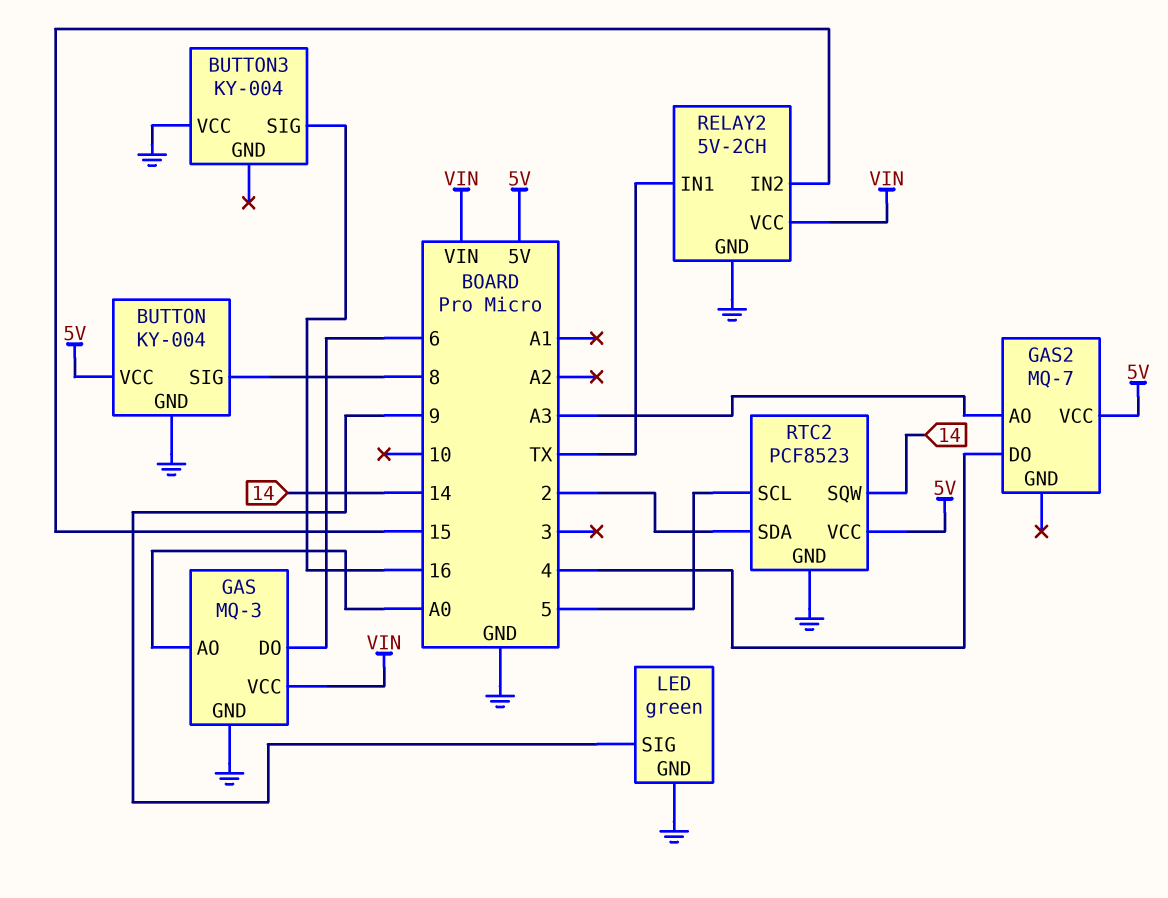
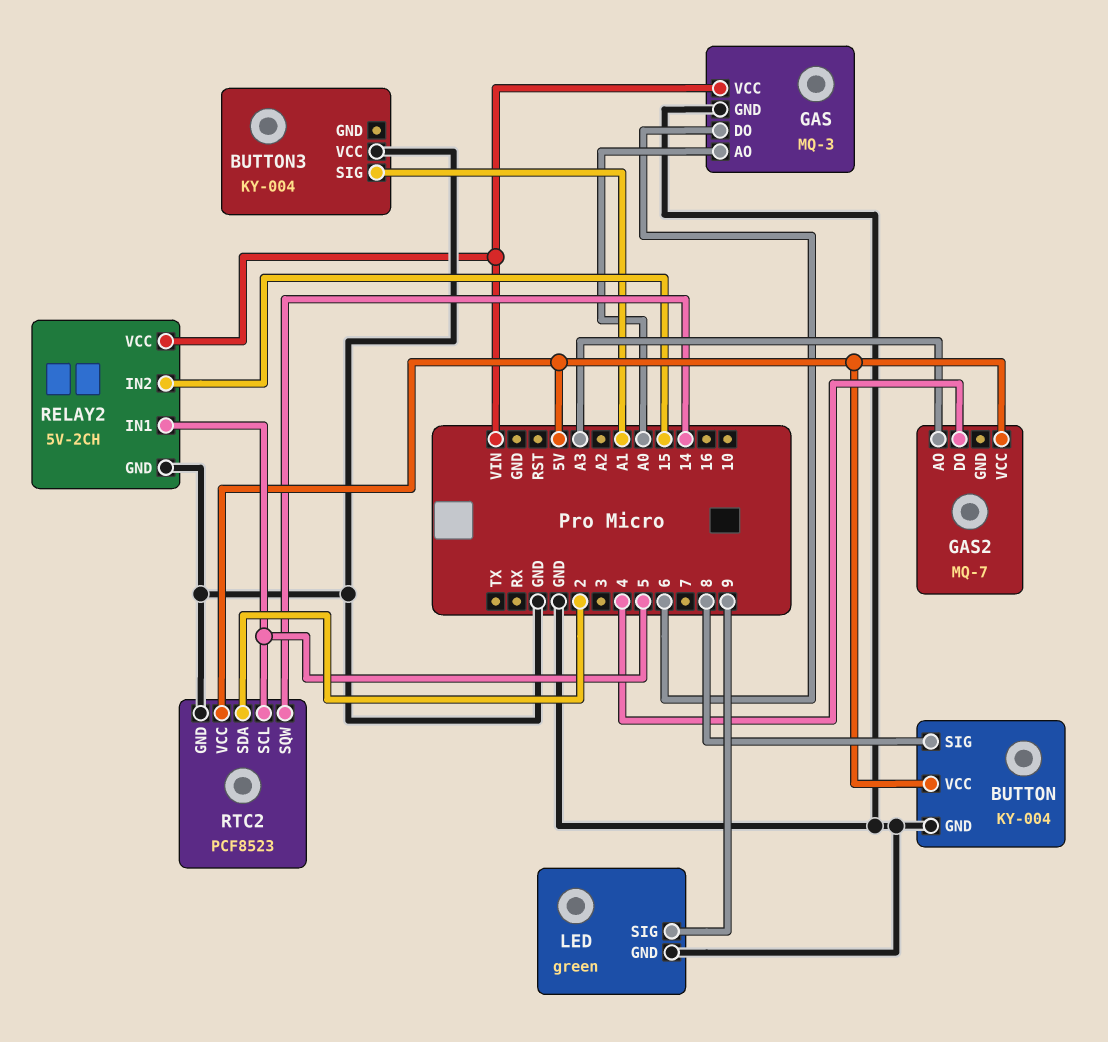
BUTTON3 pin SIG: 16 -> A1
RELAY2 pin IN1: TX -> 5

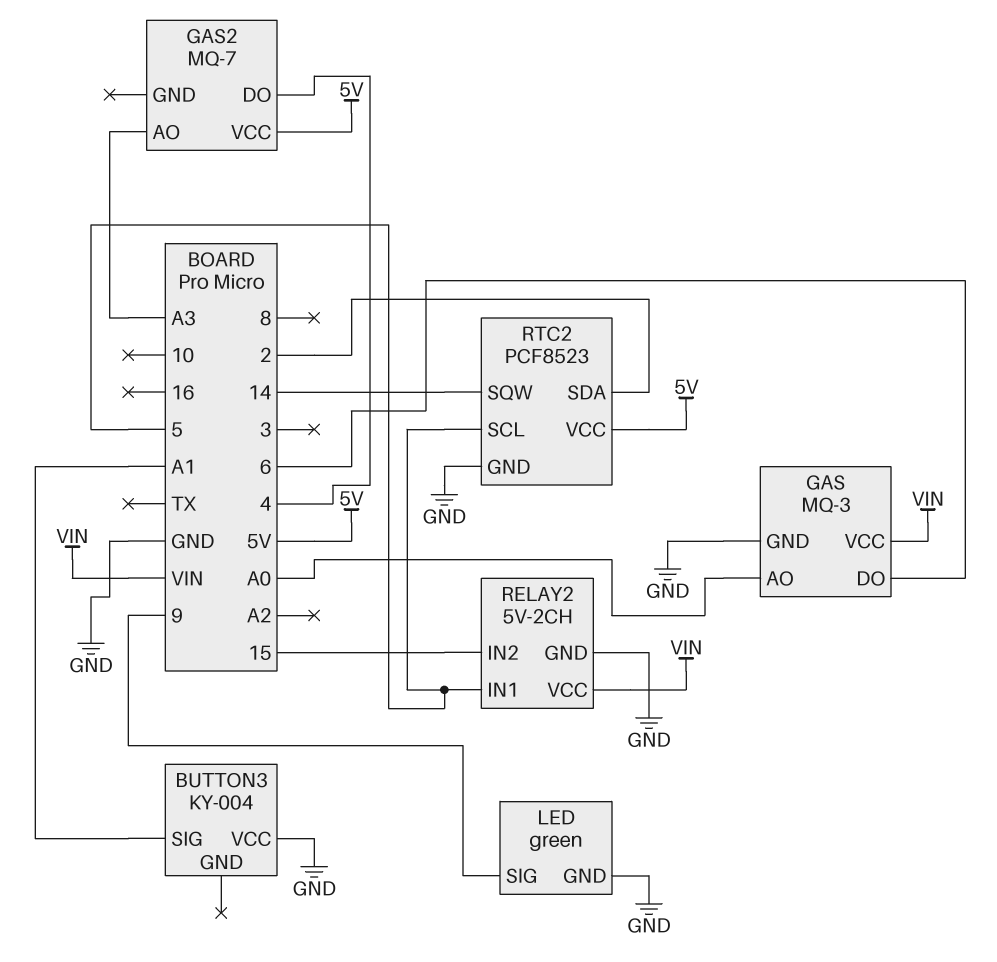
BUTTON: KY-004 -> none
BUTTON pin GND: GND -> none
BUTTON pin SIG: 8 -> none
BUTTON pin VCC: 5V -> none

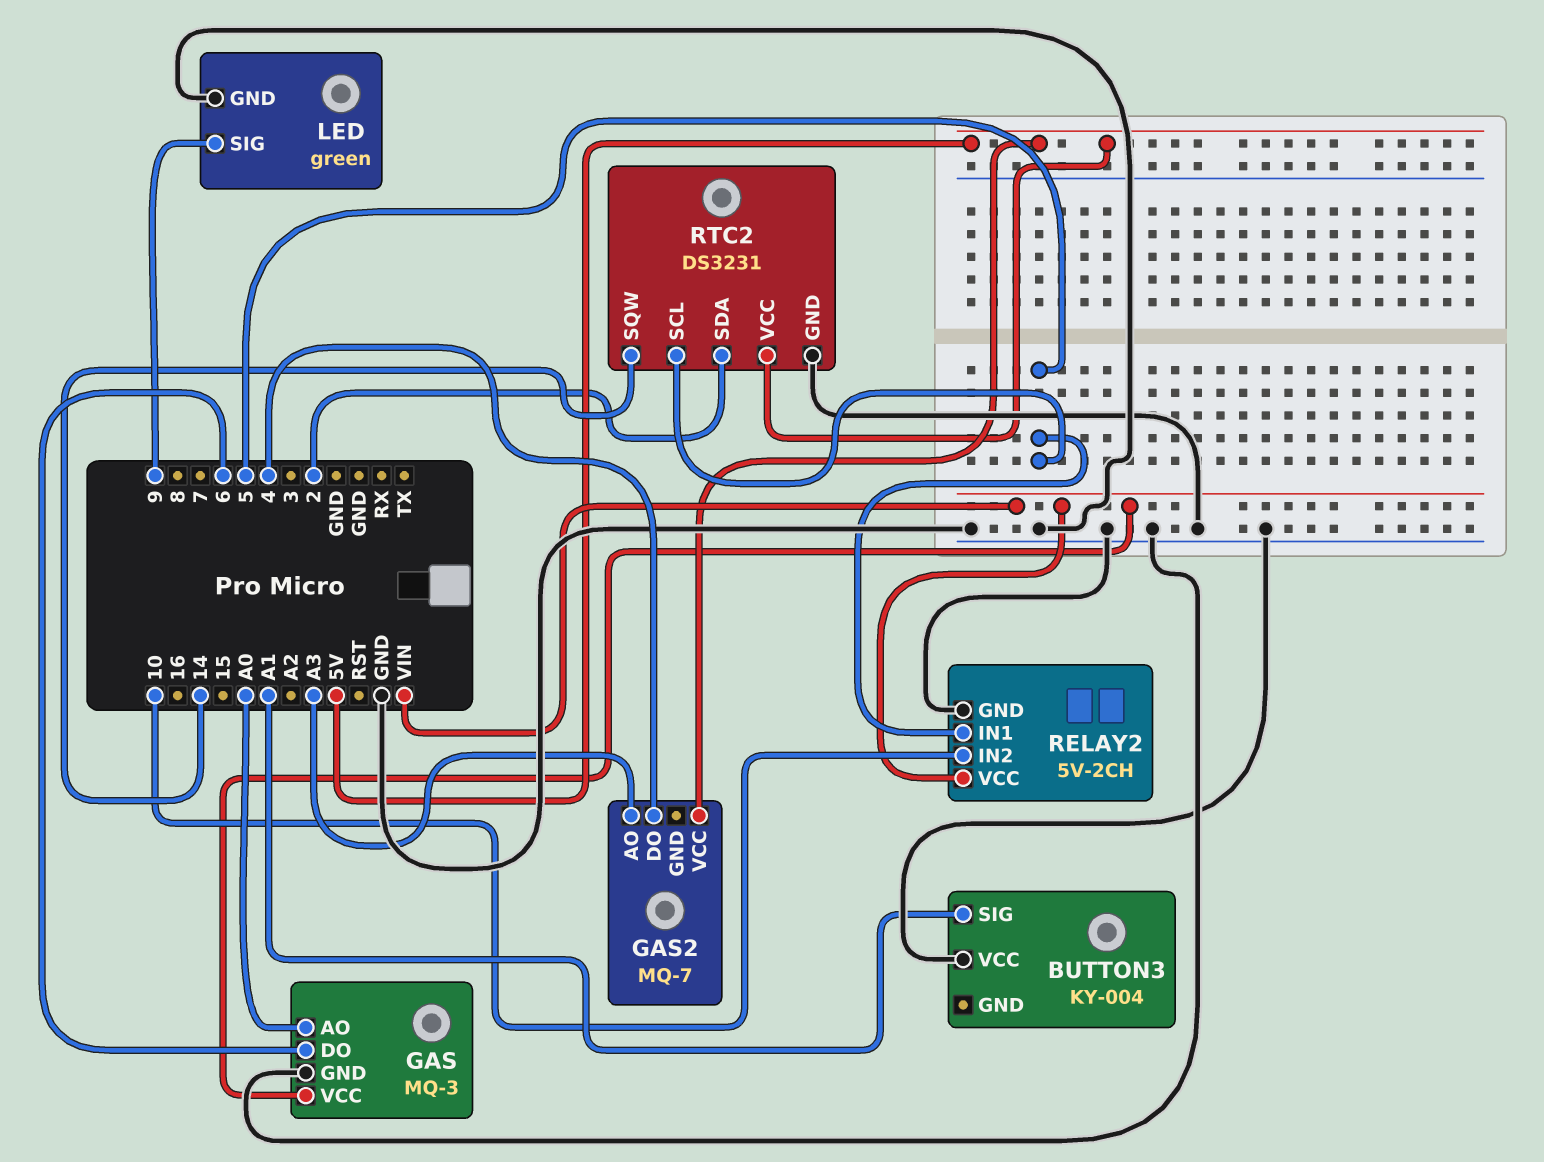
RELAY2 pin IN2: 15 -> 10
RTC2: PCF8523 -> DS3231

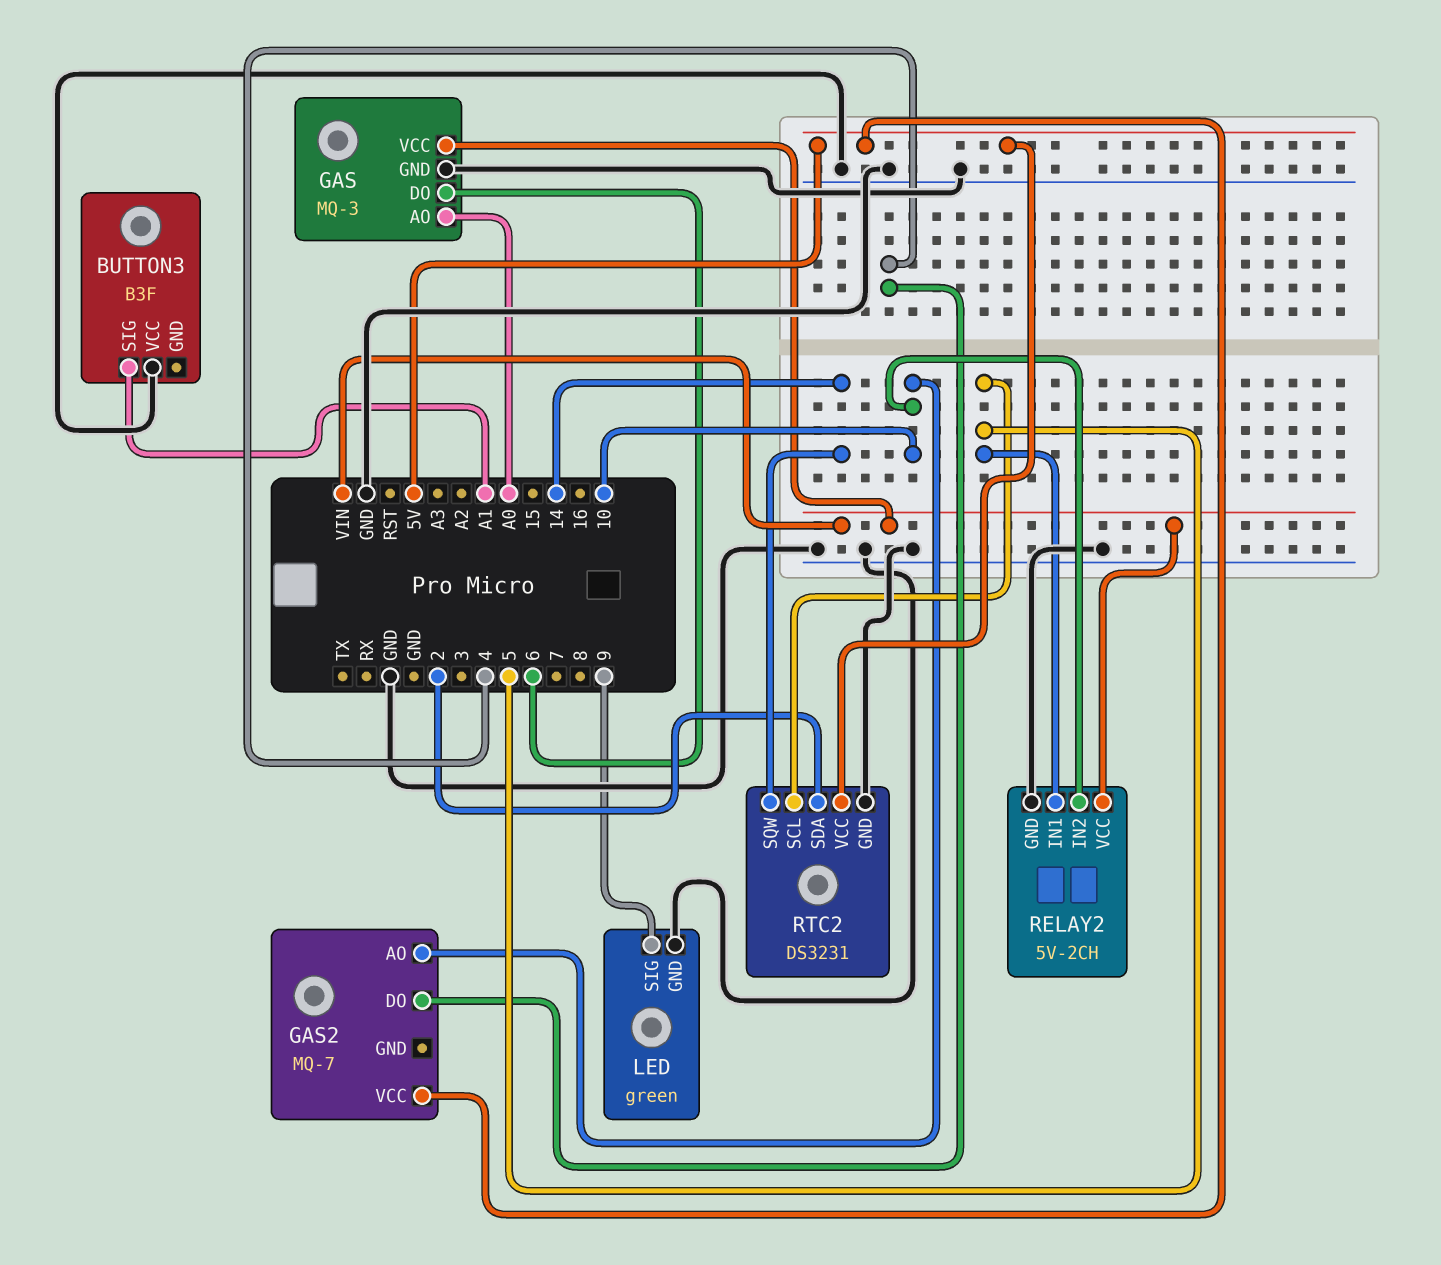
BUTTON3: KY-004 -> B3F
GAS2 pin AO: A3 -> 10

